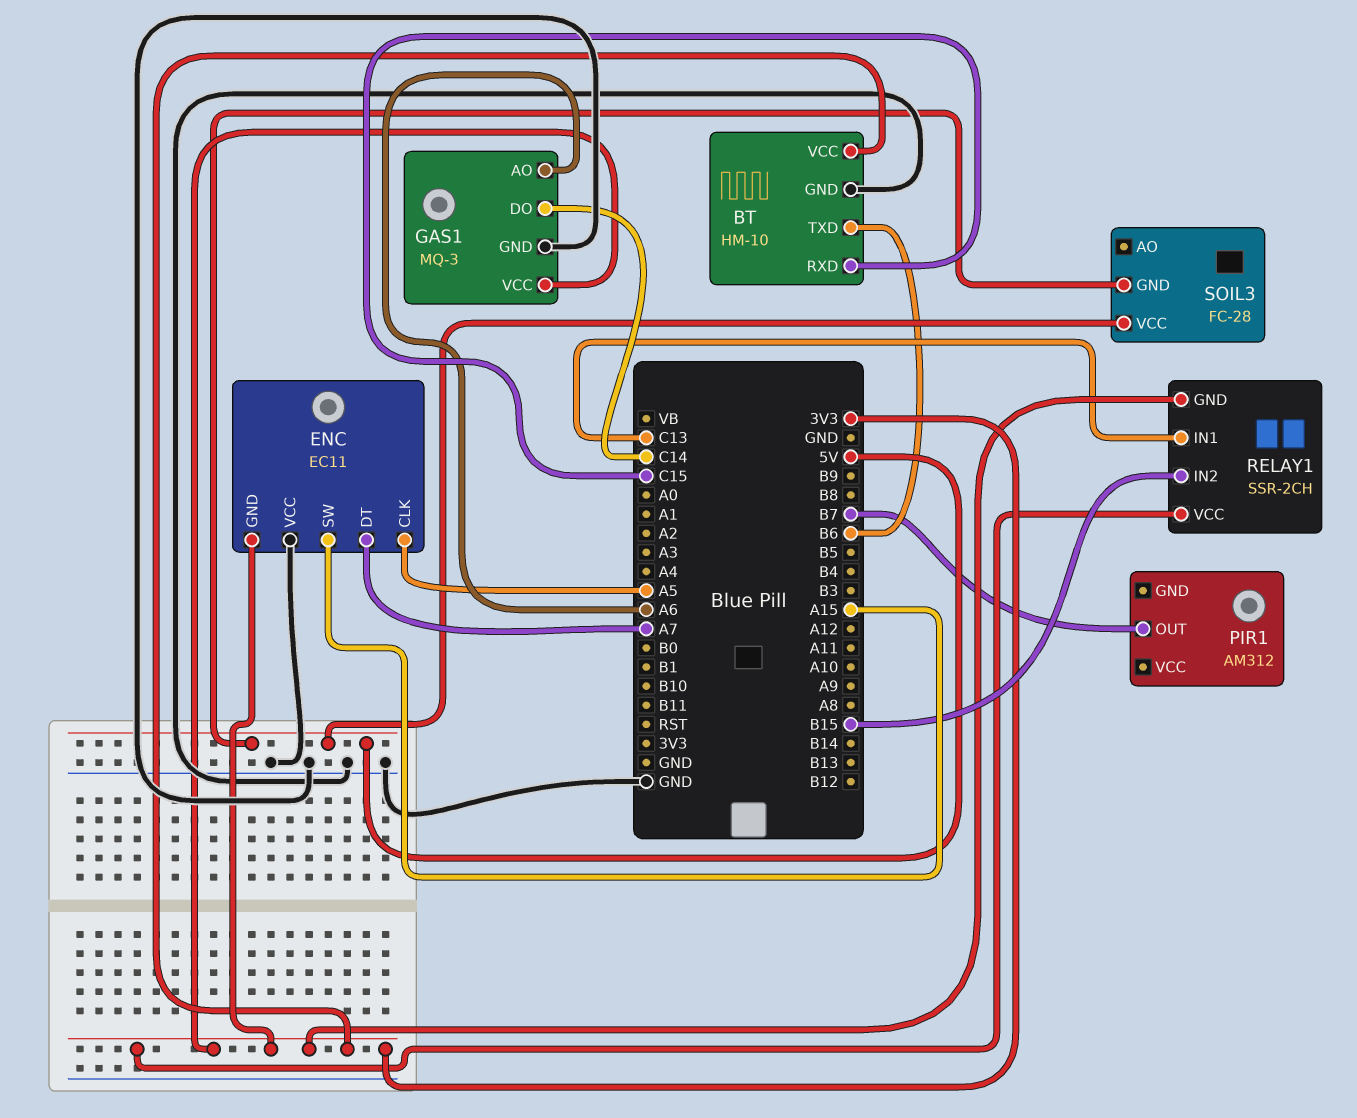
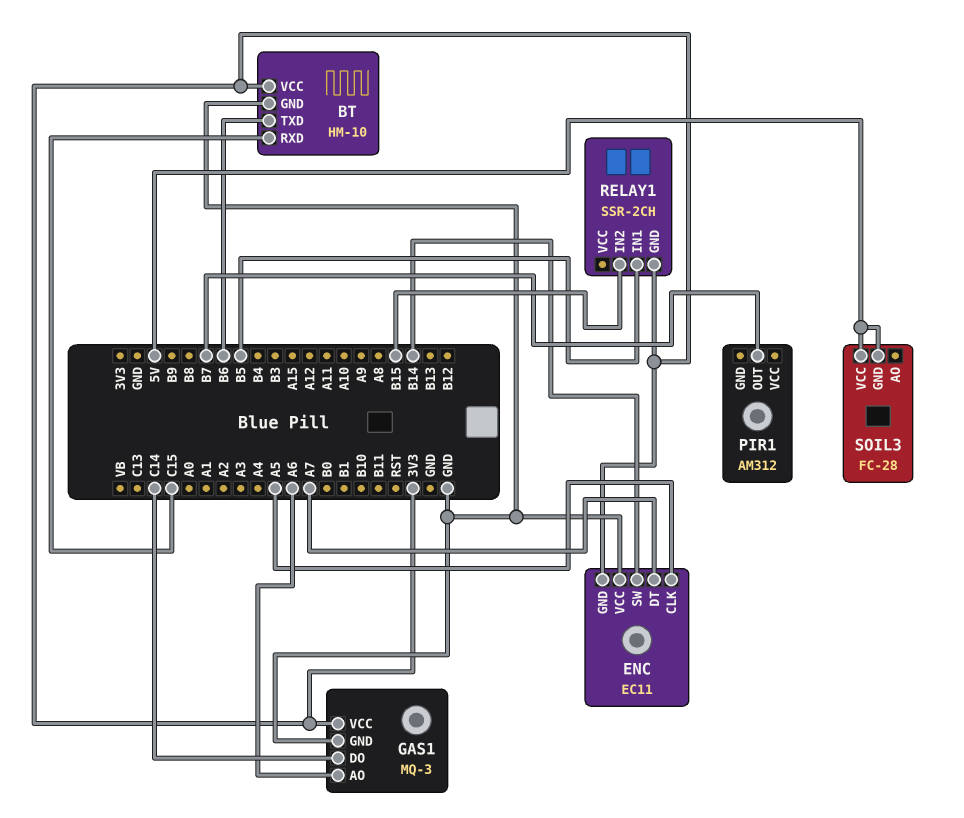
ENC pin SW: A15 -> B14
RELAY1 pin IN1: C13 -> B5
RELAY1 pin VCC: 3V3 -> none

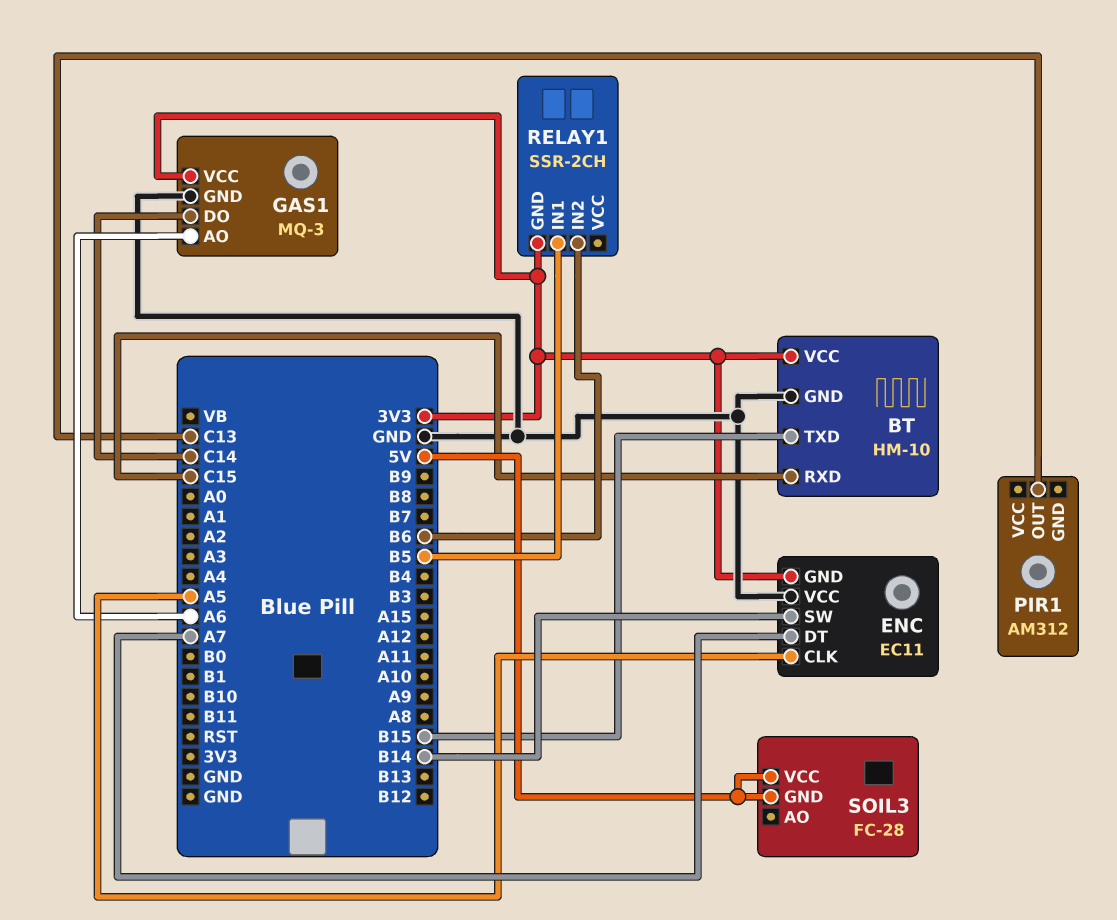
BT pin TXD: B6 -> B15
PIR1 pin OUT: B7 -> C13
RELAY1 pin IN2: B15 -> B6

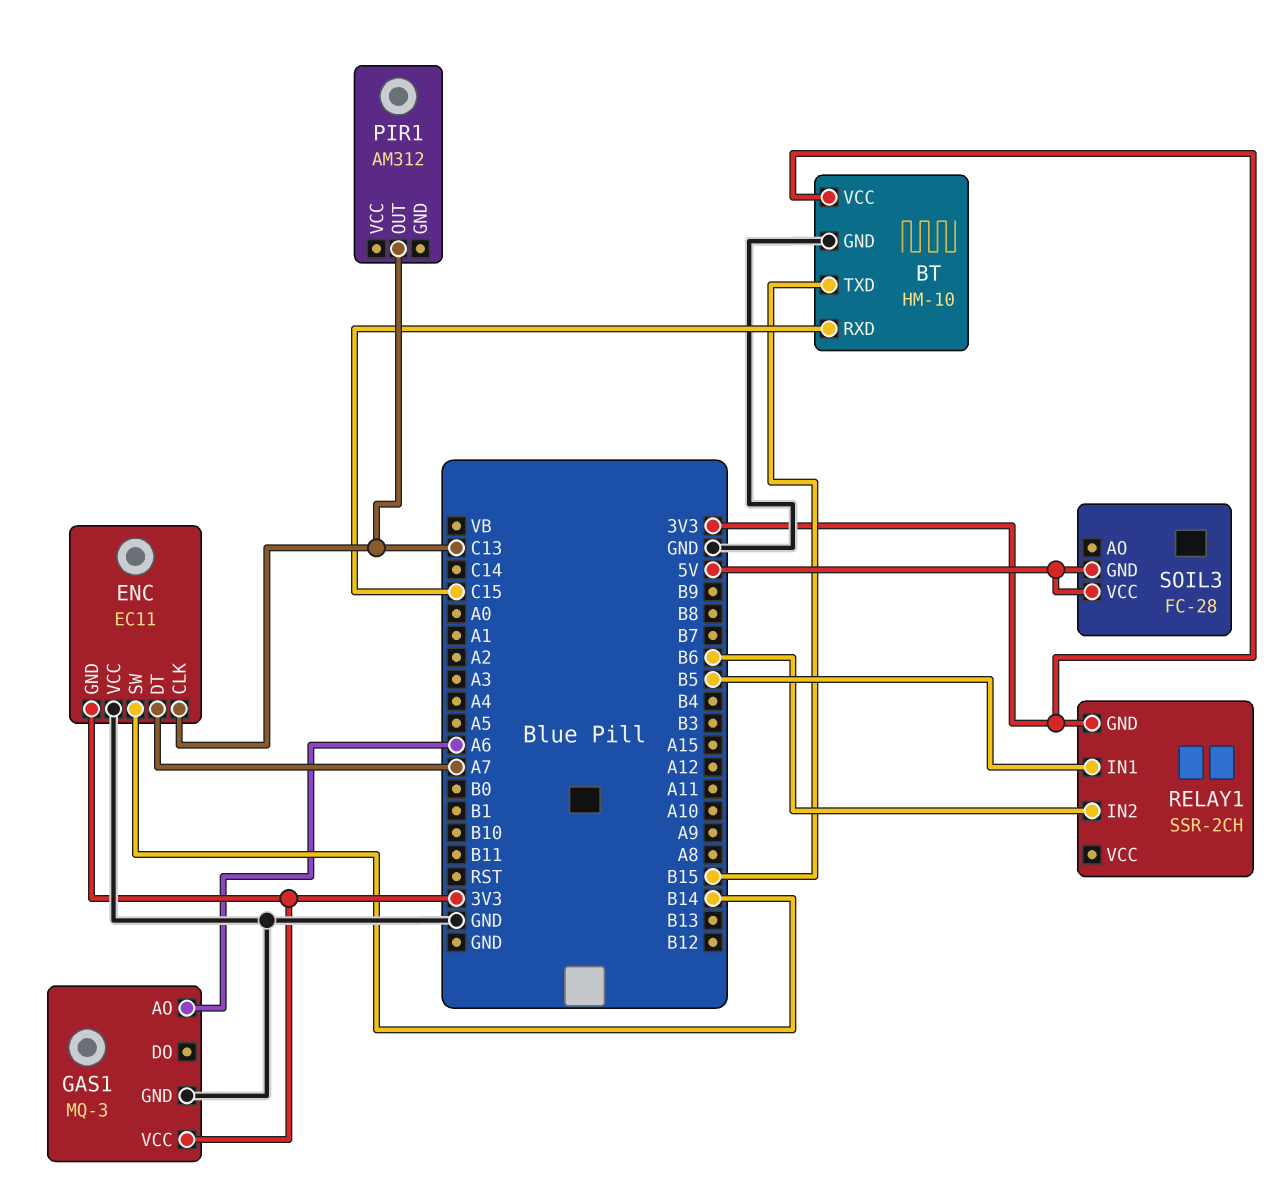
ENC pin CLK: A5 -> C13
GAS1 pin DO: C14 -> none

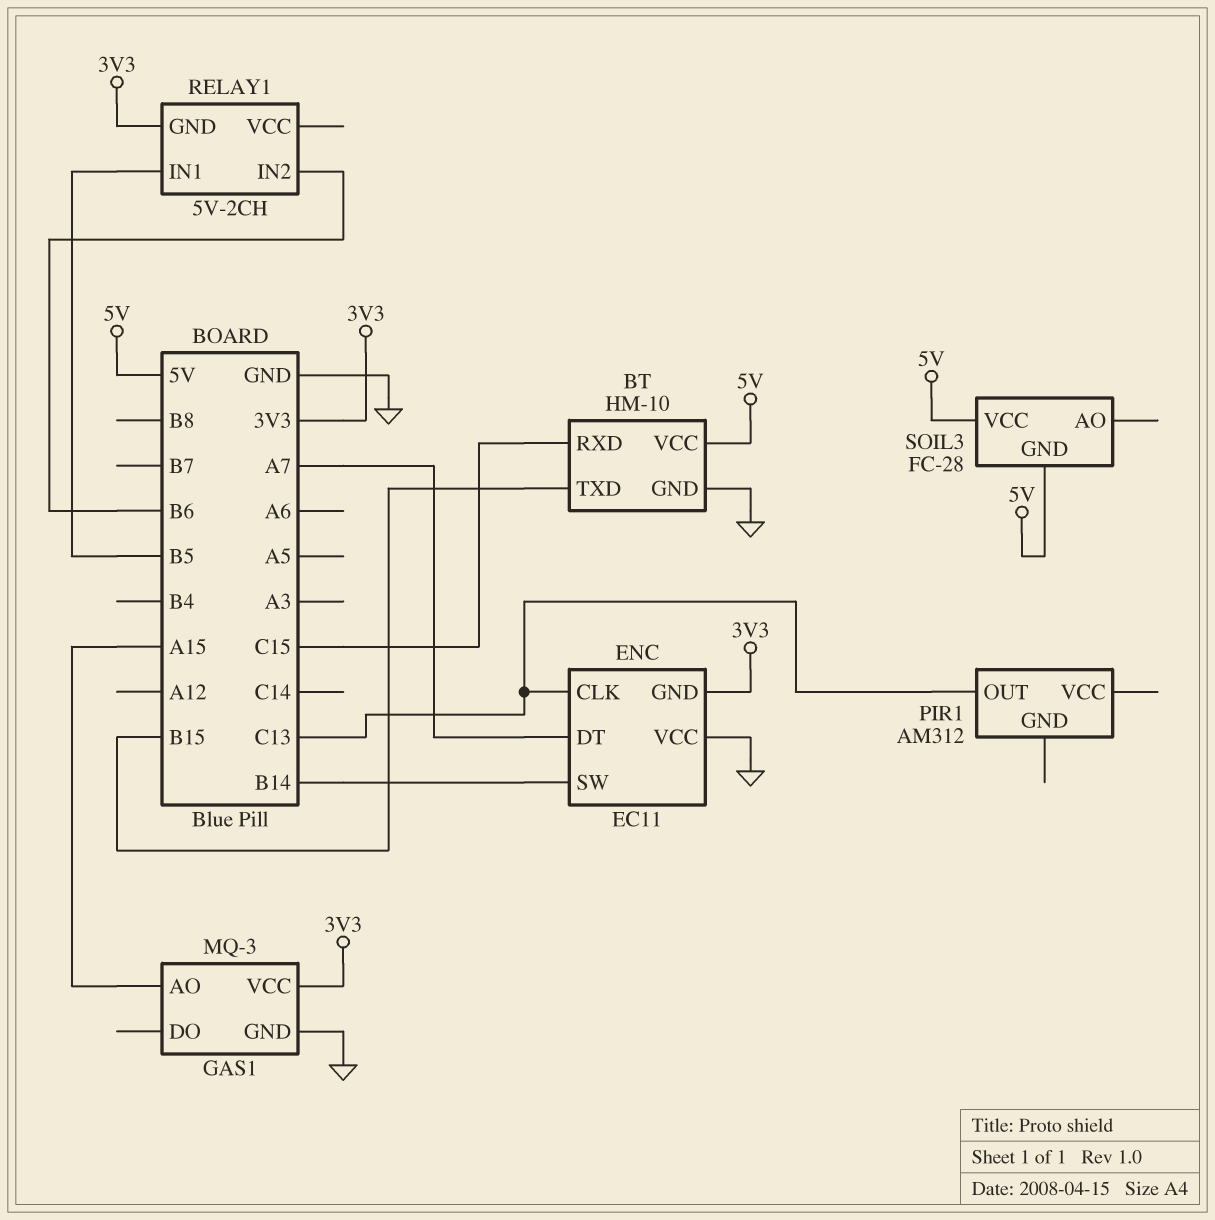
BT pin VCC: 3V3 -> 5V
GAS1 pin AO: A6 -> A15
RELAY1: SSR-2CH -> 5V-2CH

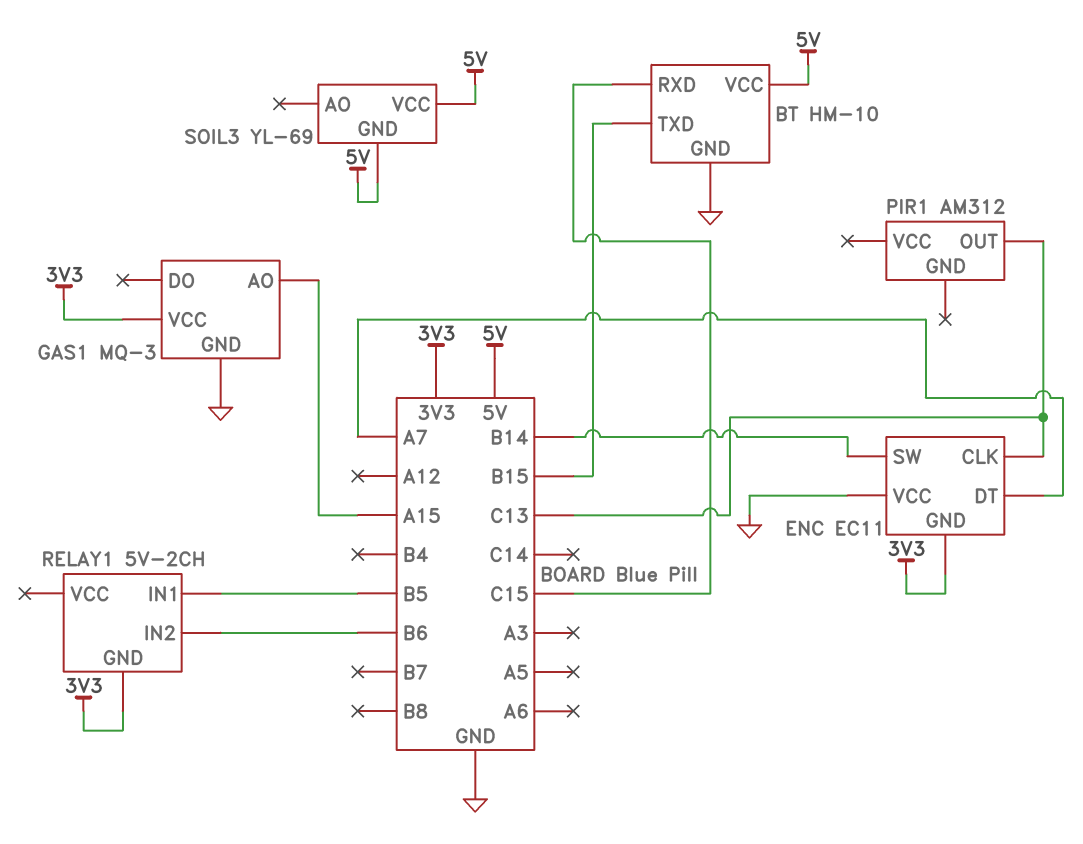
SOIL3: FC-28 -> YL-69

